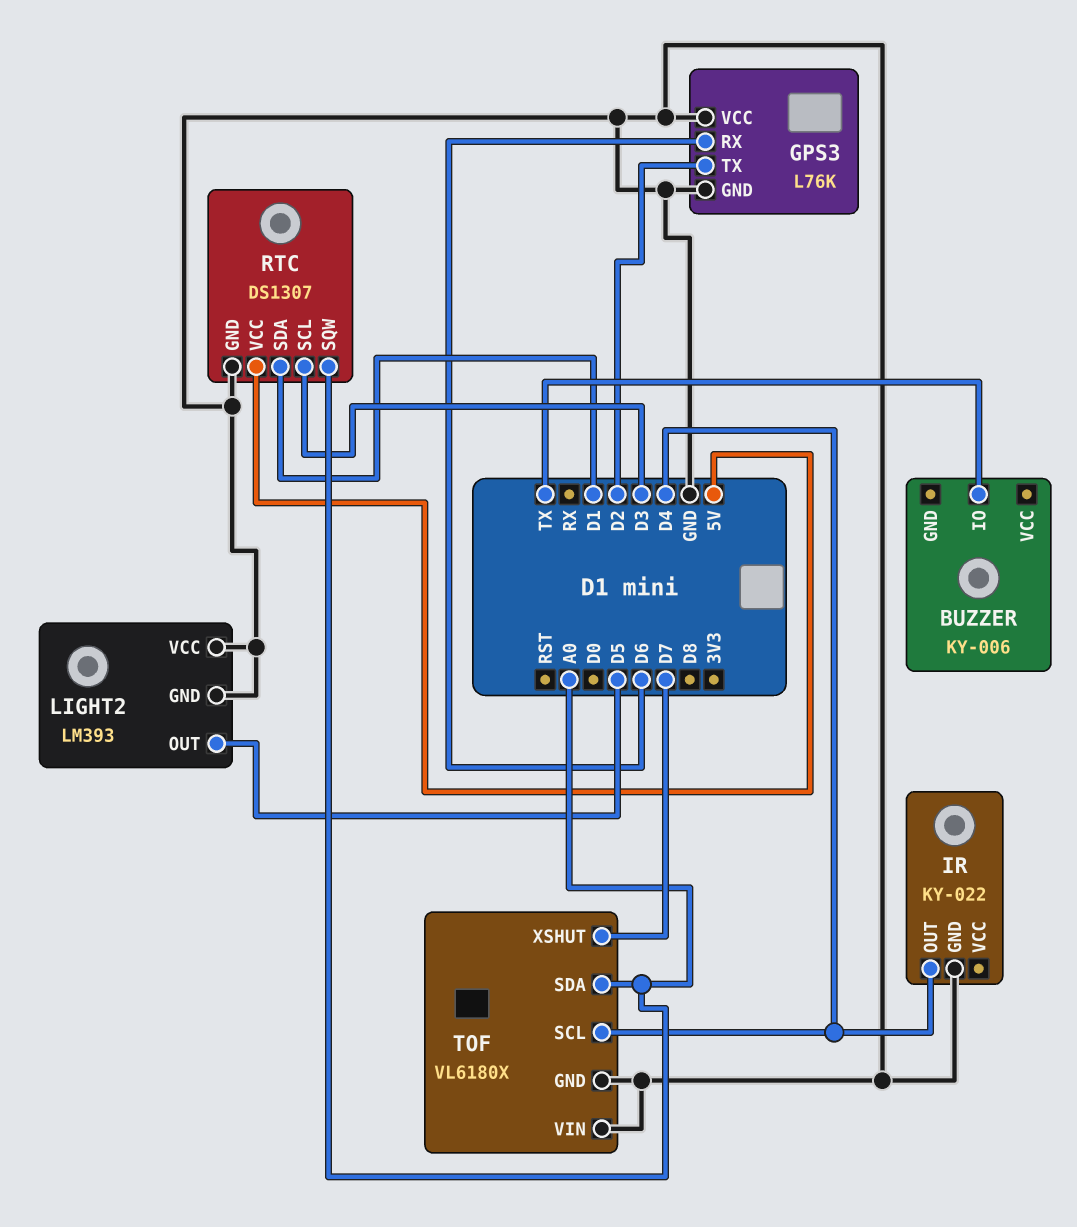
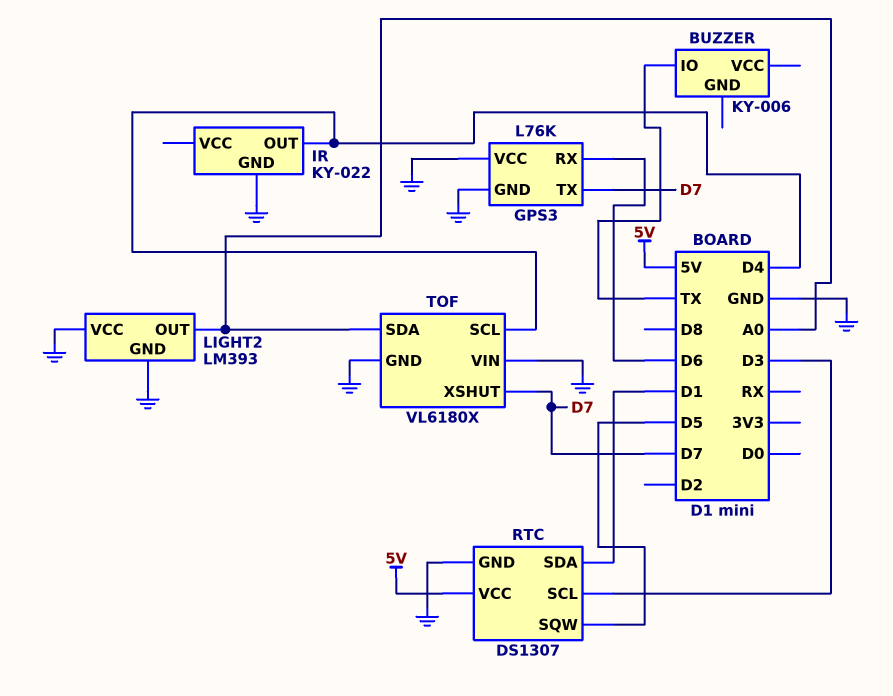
GPS3 pin TX: D2 -> D7
LIGHT2 pin OUT: D5 -> A0
RTC pin SQW: A0 -> D5

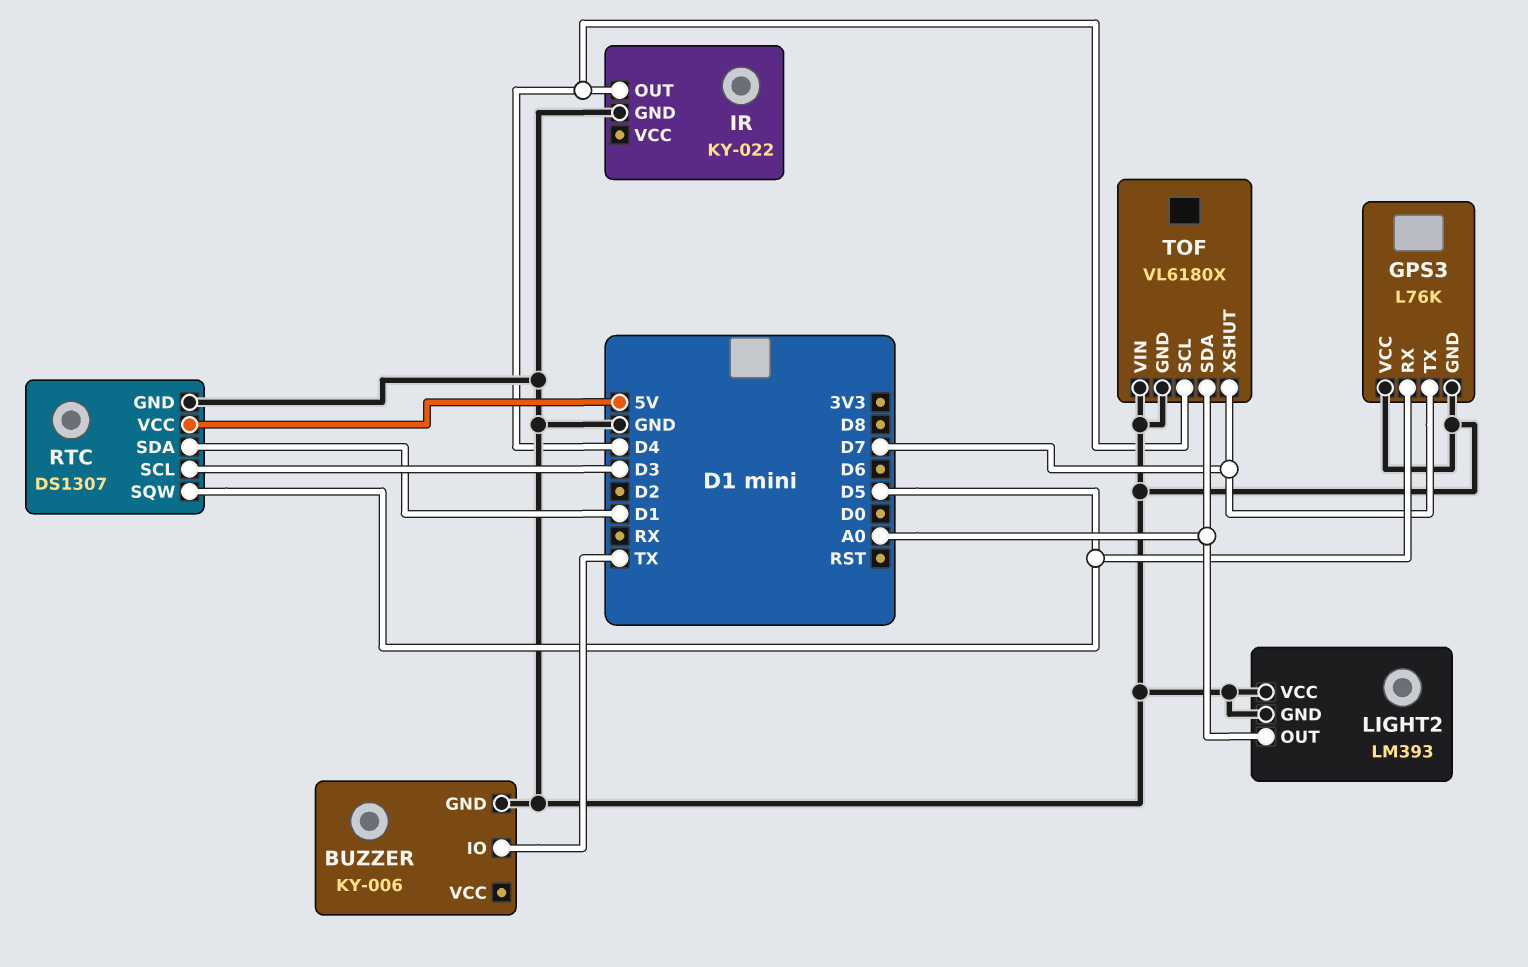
BUZZER pin GND: none -> GND
GPS3 pin RX: D6 -> D5

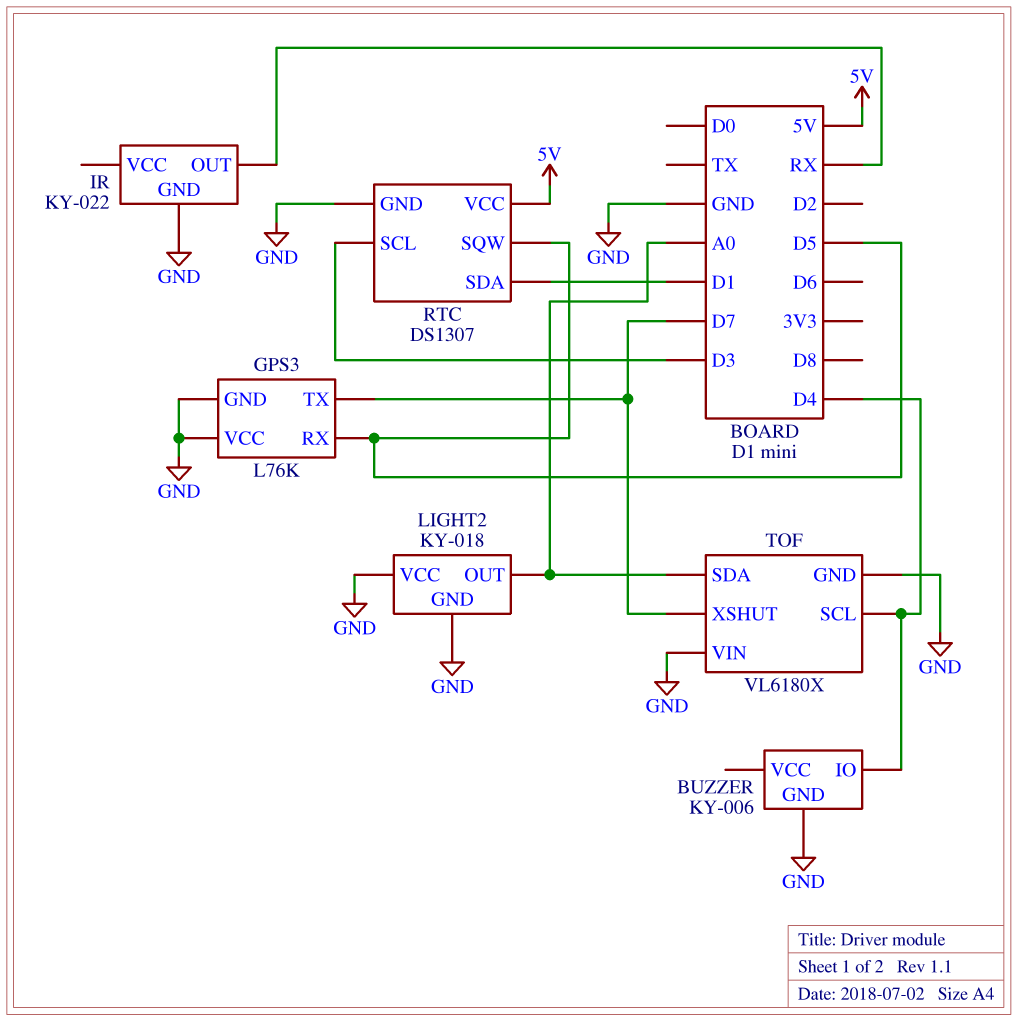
BUZZER pin IO: TX -> D4
IR pin OUT: D4 -> RX
LIGHT2: LM393 -> KY-018

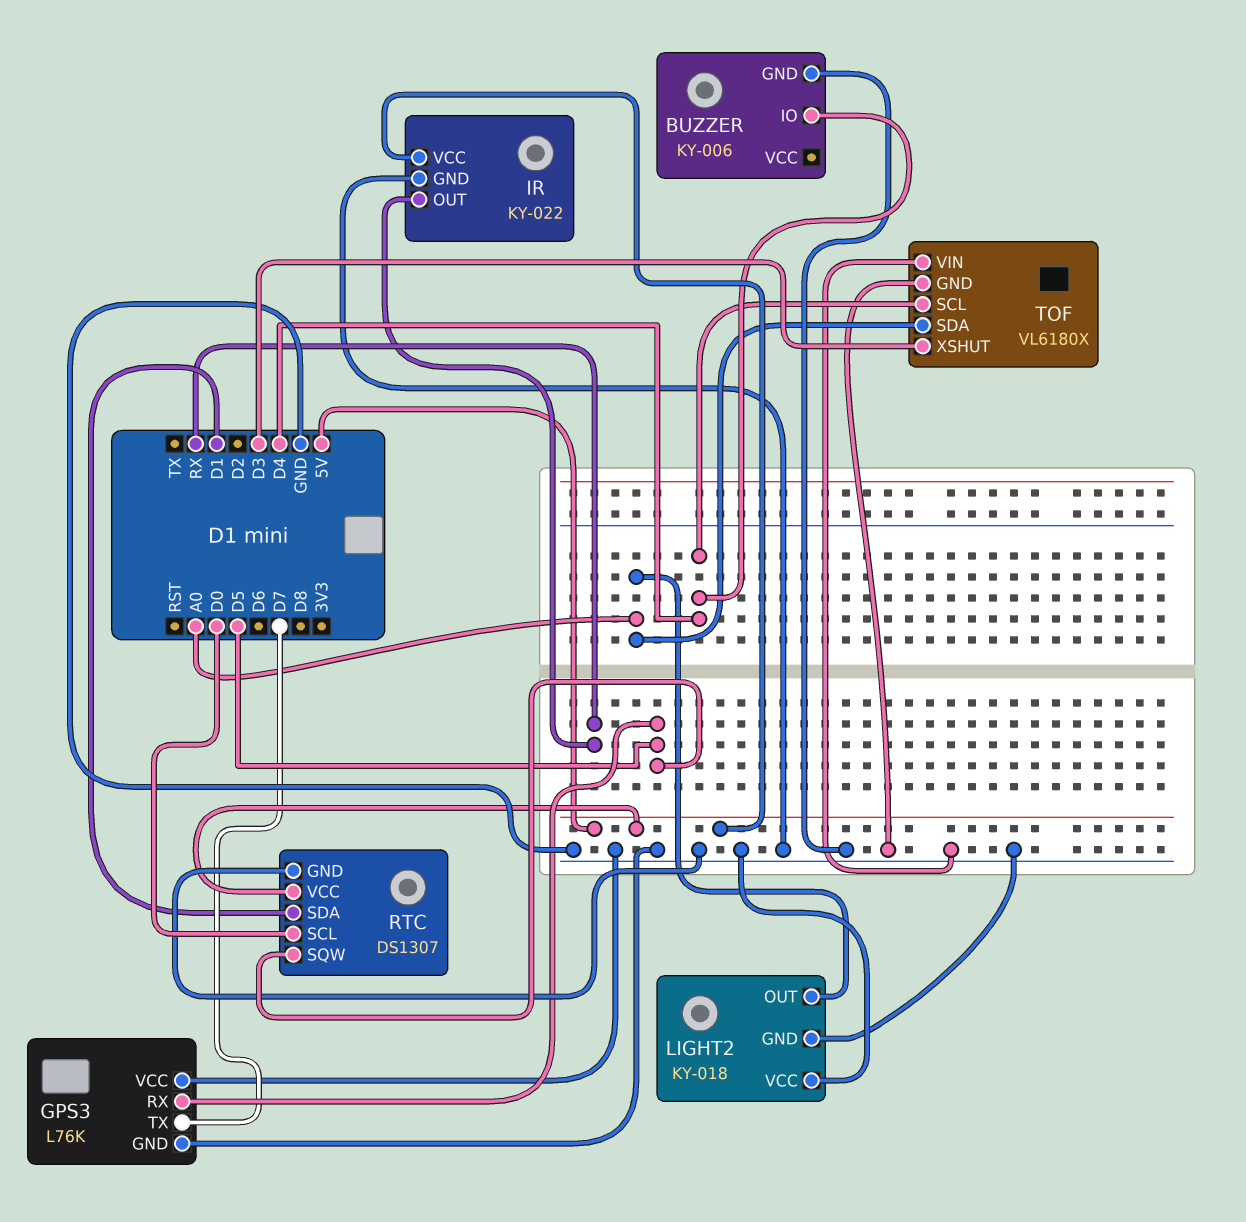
IR pin VCC: none -> 5V
RTC pin SCL: D3 -> D0
TOF pin XSHUT: D7 -> D3

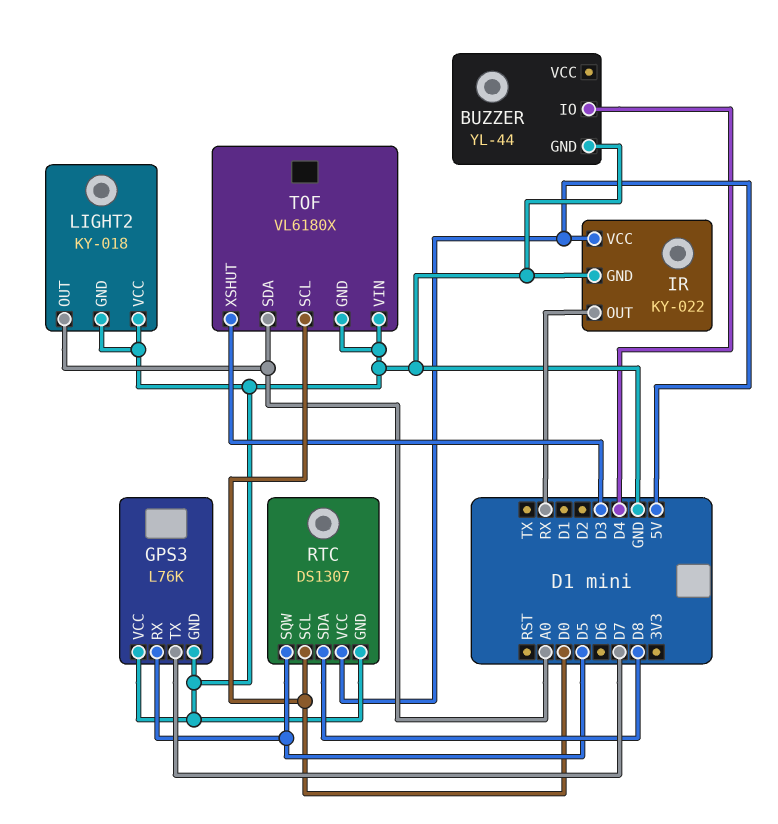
BUZZER: KY-006 -> YL-44
RTC pin SDA: D1 -> D8
TOF pin SCL: D4 -> D0

